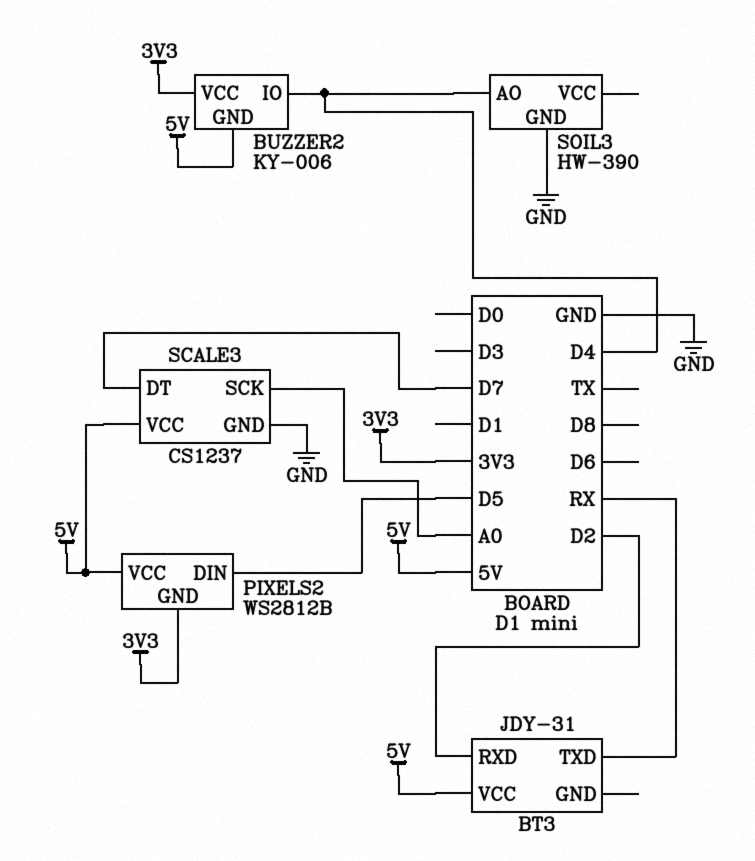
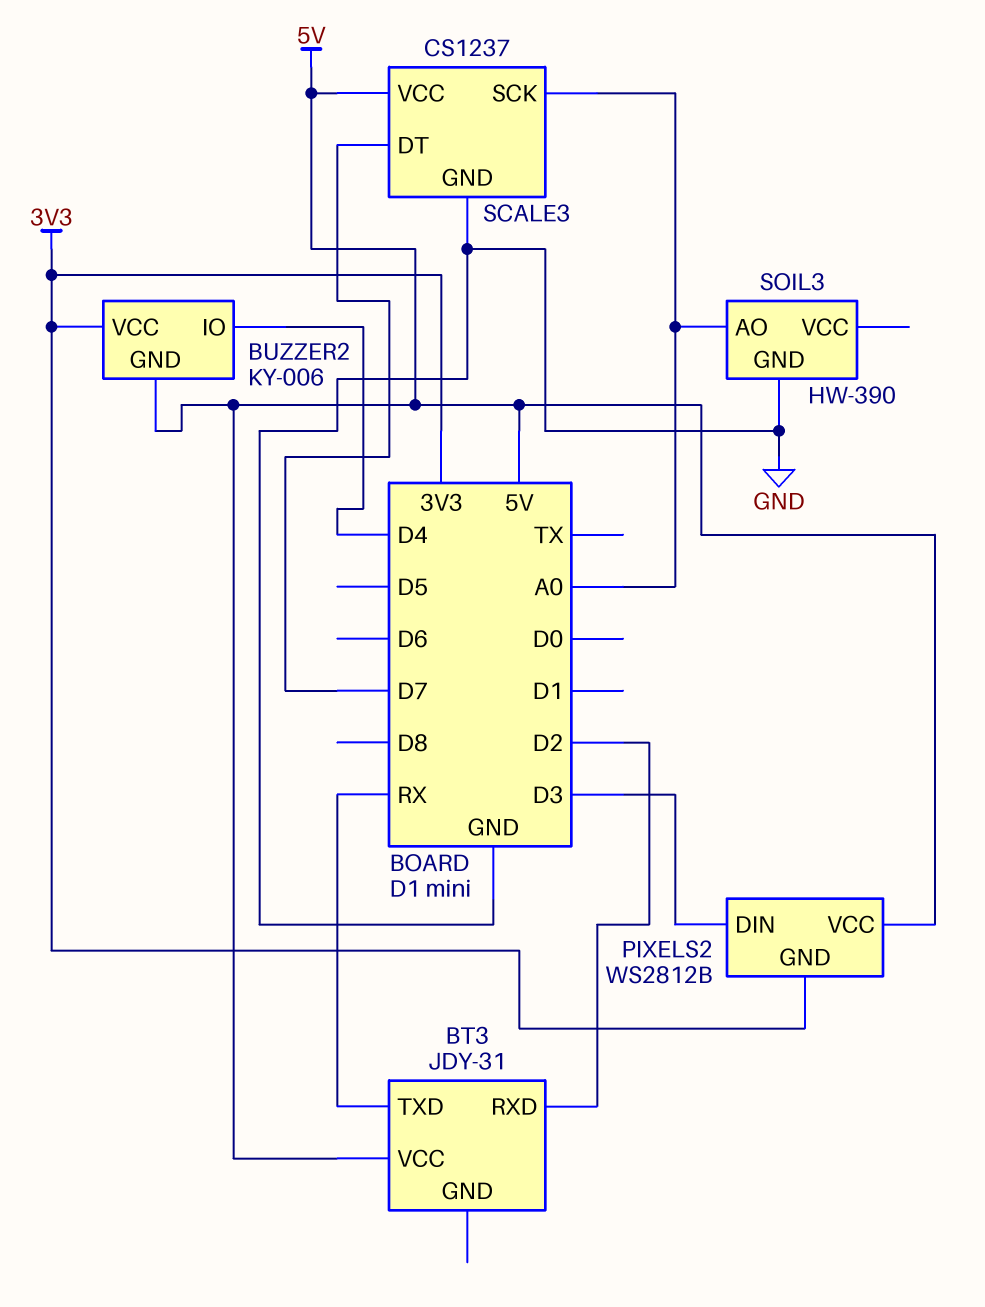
PIXELS2 pin DIN: D5 -> D3
SOIL3 pin AO: D4 -> A0

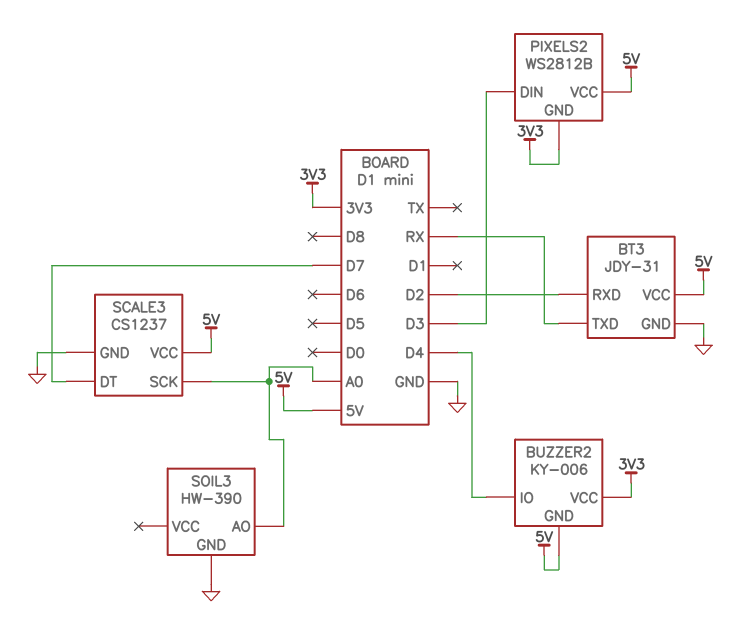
BT3 pin GND: none -> GND

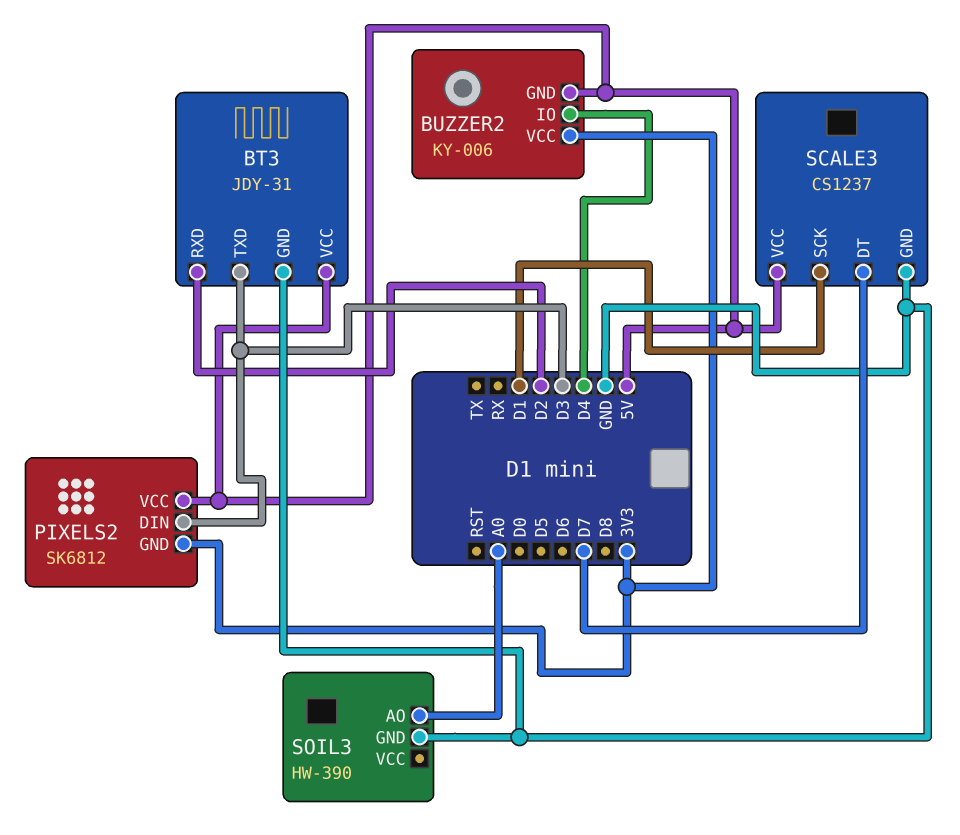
BT3 pin TXD: RX -> D3
PIXELS2: WS2812B -> SK6812
SCALE3 pin SCK: A0 -> D1

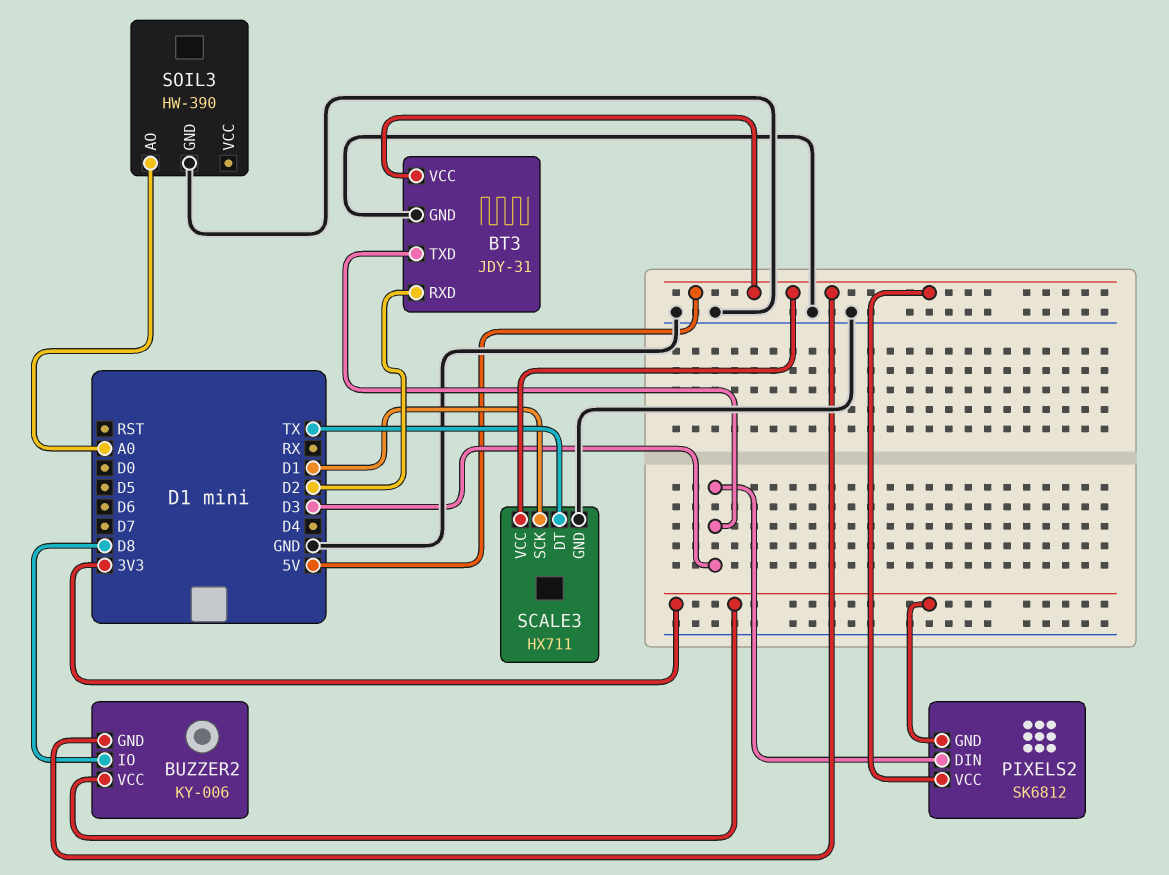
BUZZER2 pin IO: D4 -> D8
SCALE3: CS1237 -> HX711
SCALE3 pin DT: D7 -> TX

